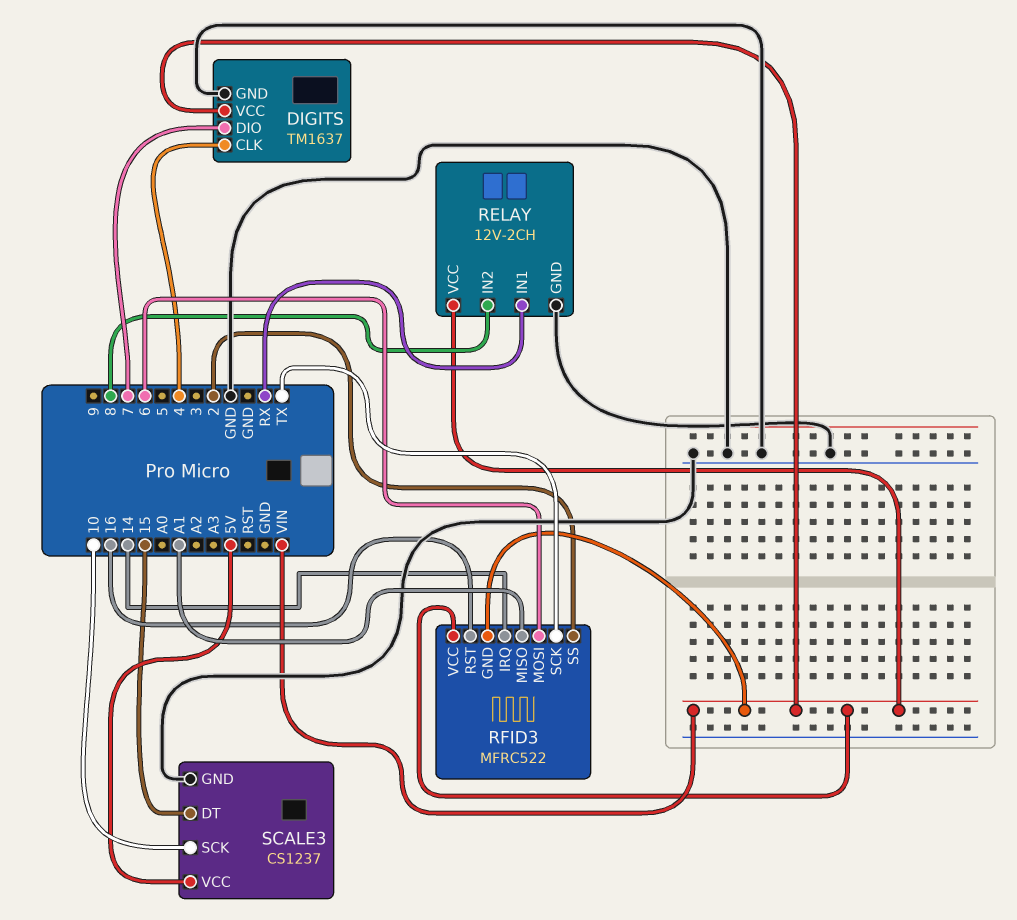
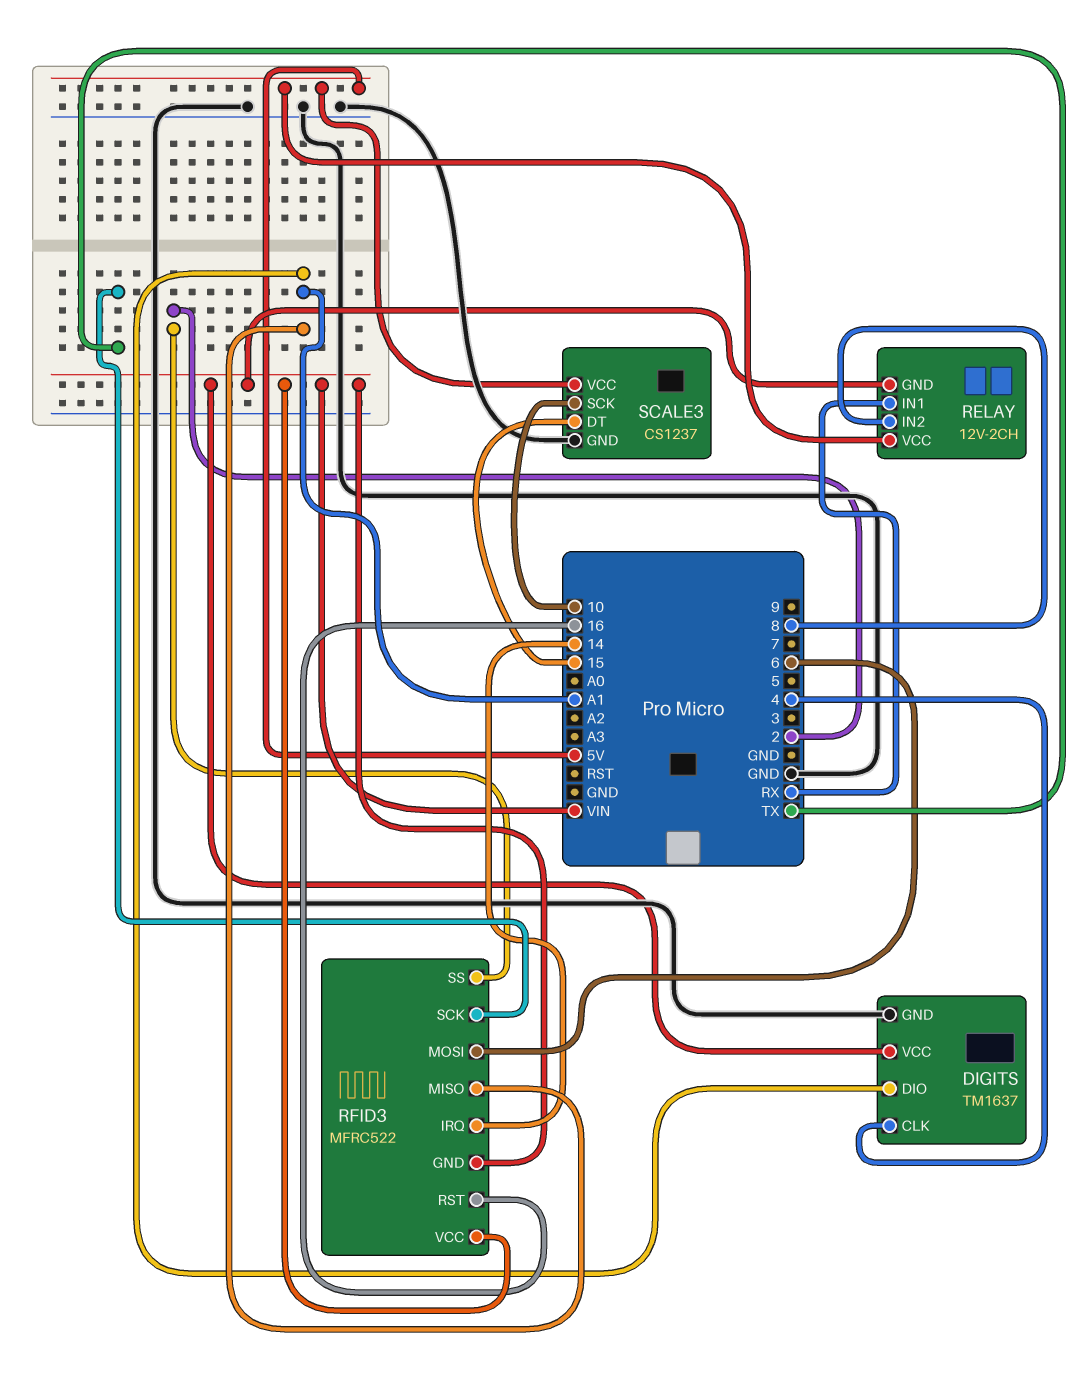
DIGITS pin DIO: 7 -> A1
RELAY pin GND: GND -> VIN
RELAY pin VCC: VIN -> 5V

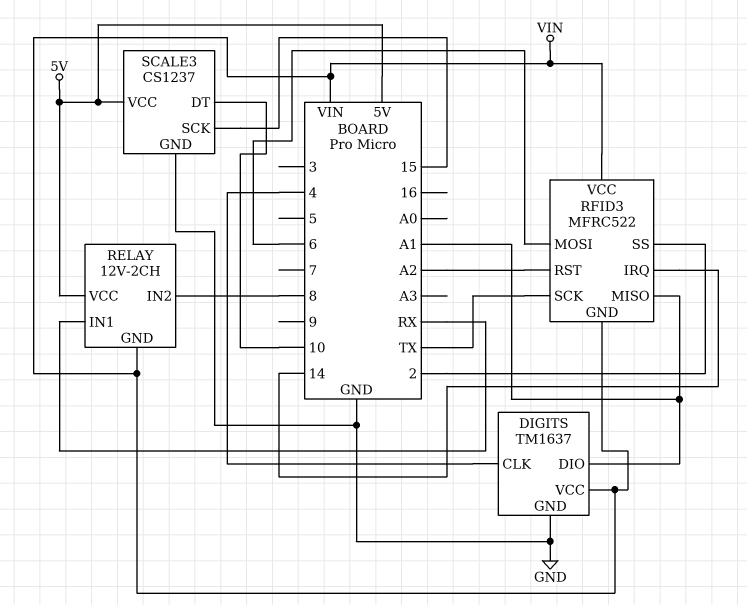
RFID3 pin RST: 16 -> A2
SCALE3 pin DT: 15 -> 10
SCALE3 pin SCK: 10 -> 15

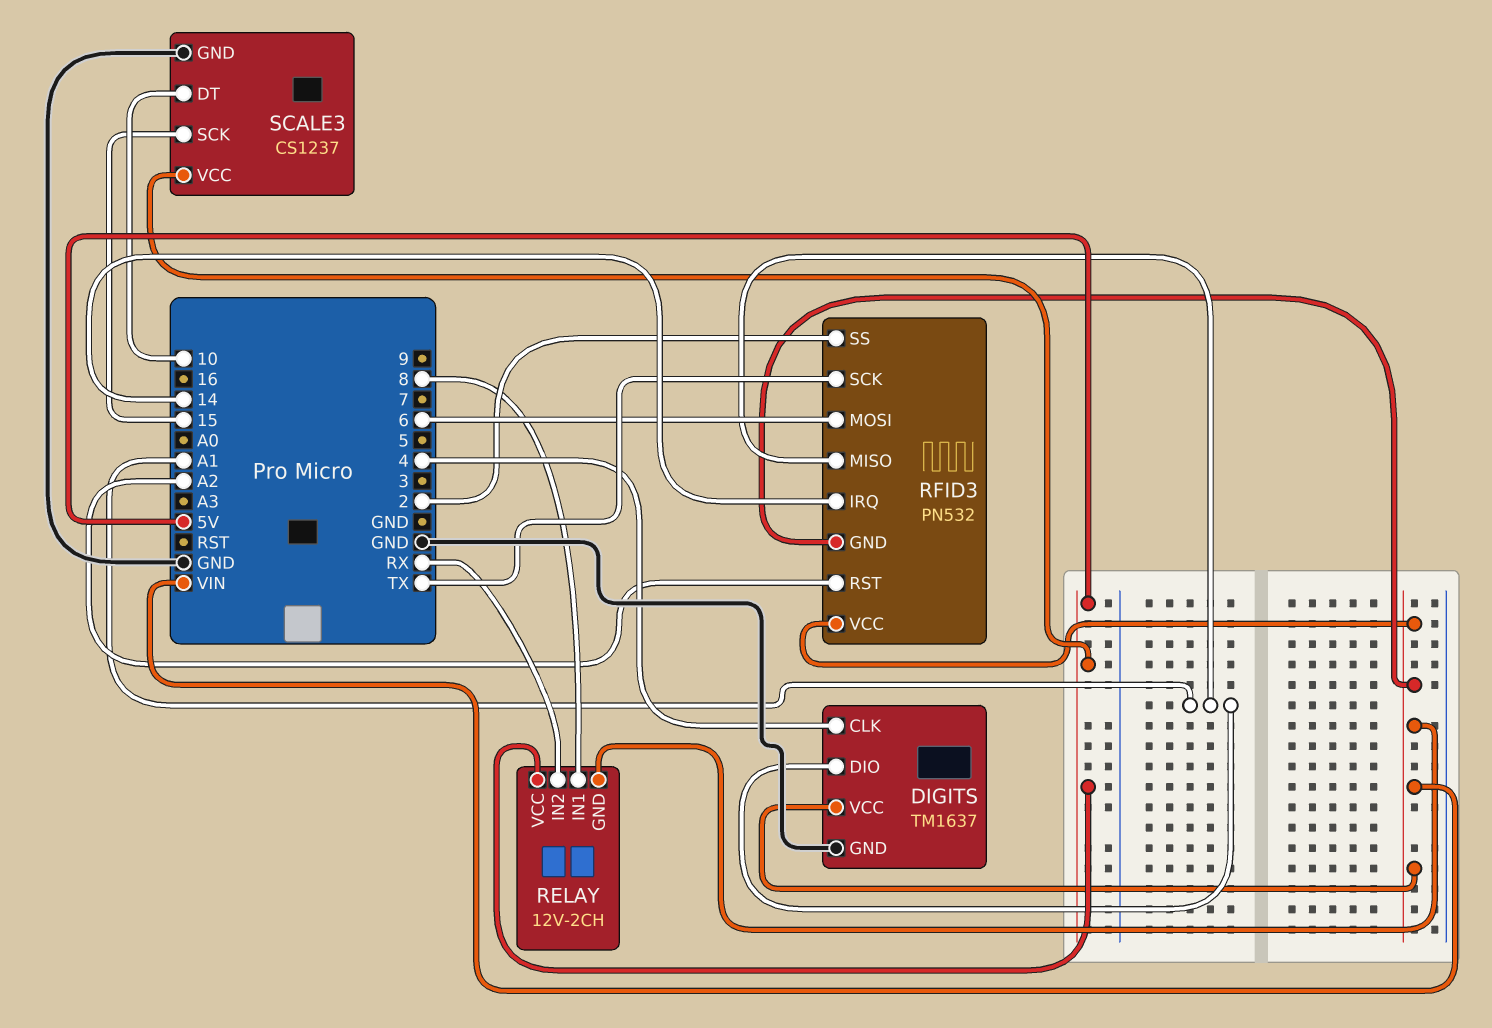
RELAY pin IN1: RX -> 8
RELAY pin IN2: 8 -> RX
RFID3: MFRC522 -> PN532

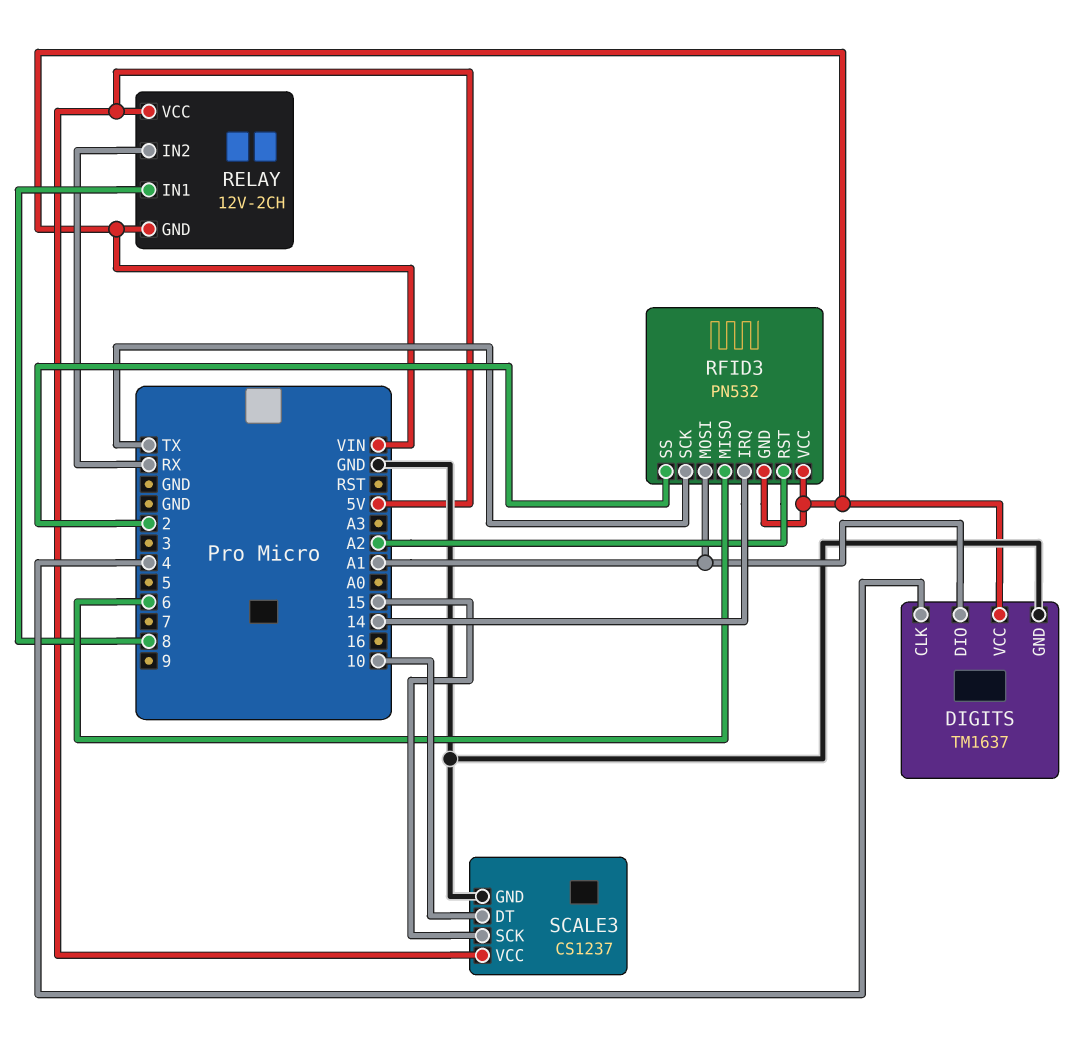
RFID3 pin MISO: A1 -> 6
RFID3 pin MOSI: 6 -> A1

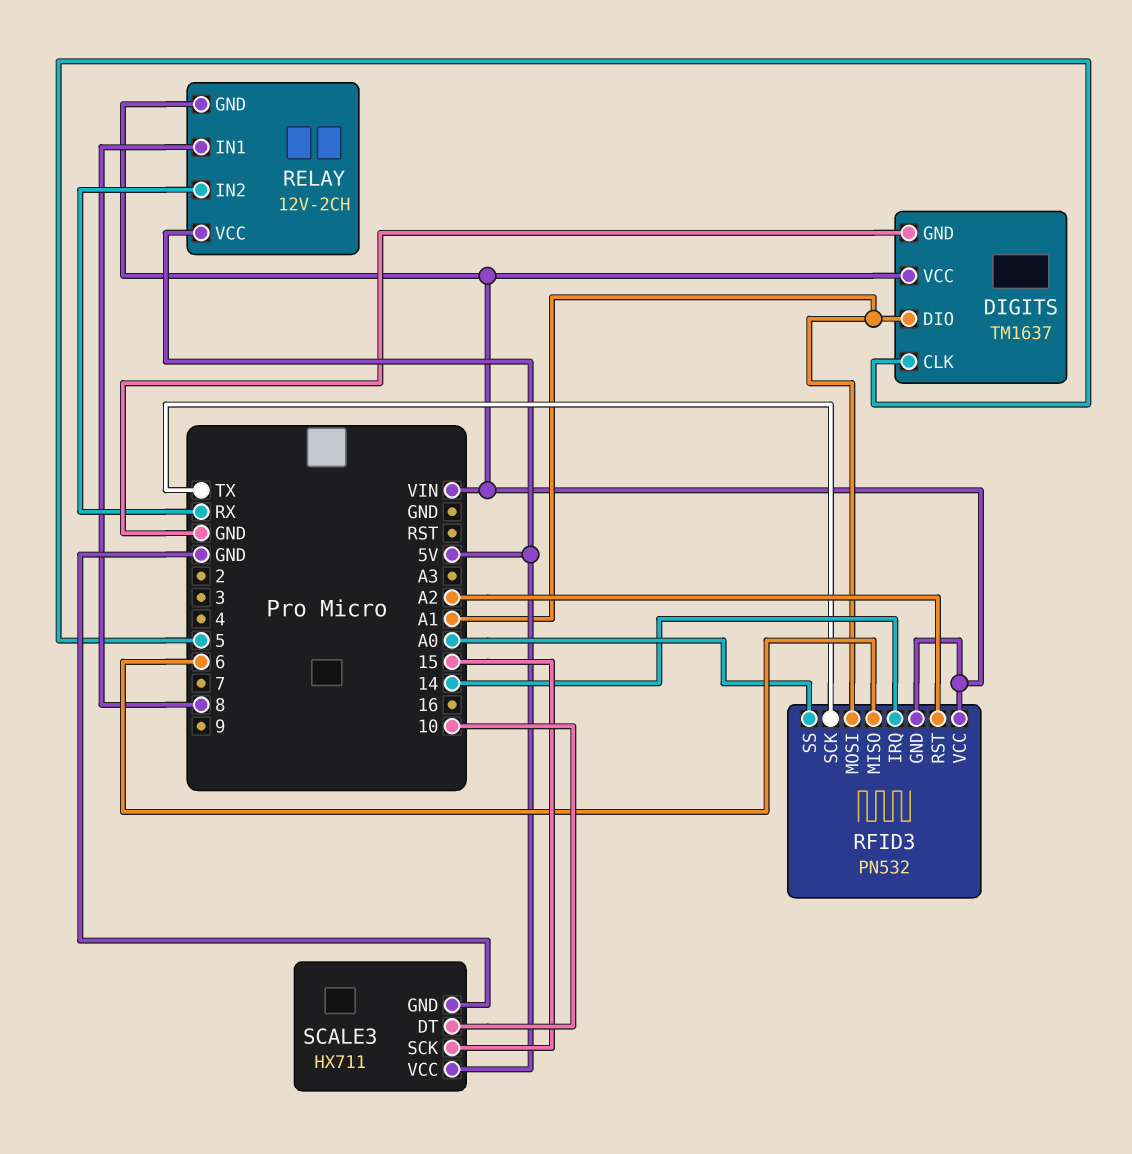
DIGITS pin CLK: 4 -> 5
RFID3 pin SS: 2 -> A0
SCALE3: CS1237 -> HX711

